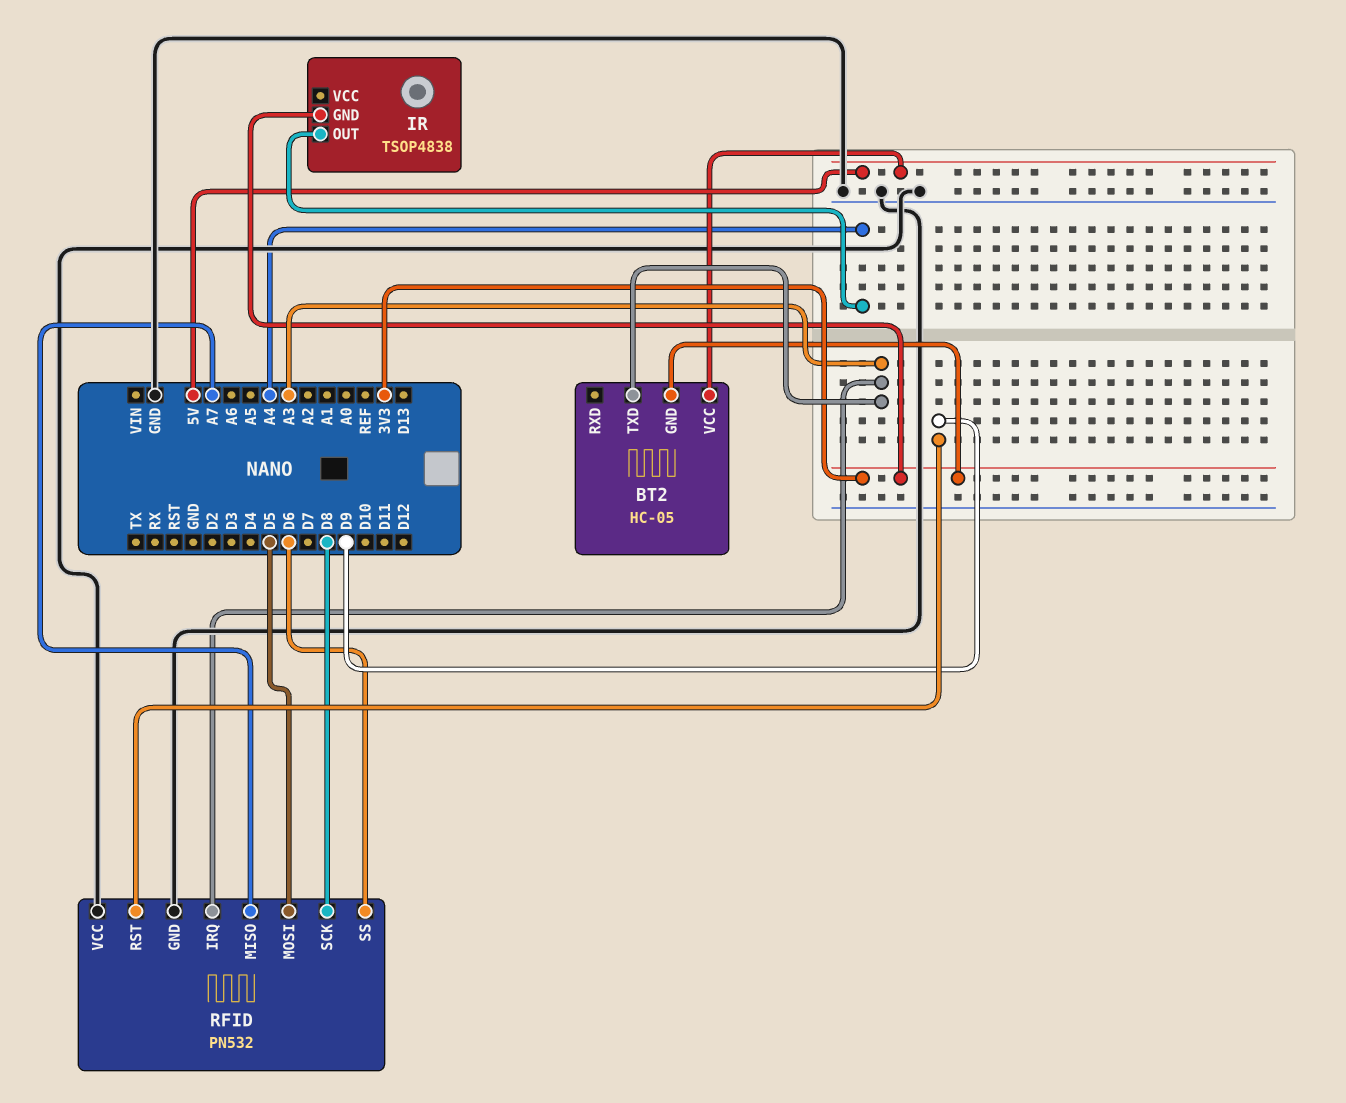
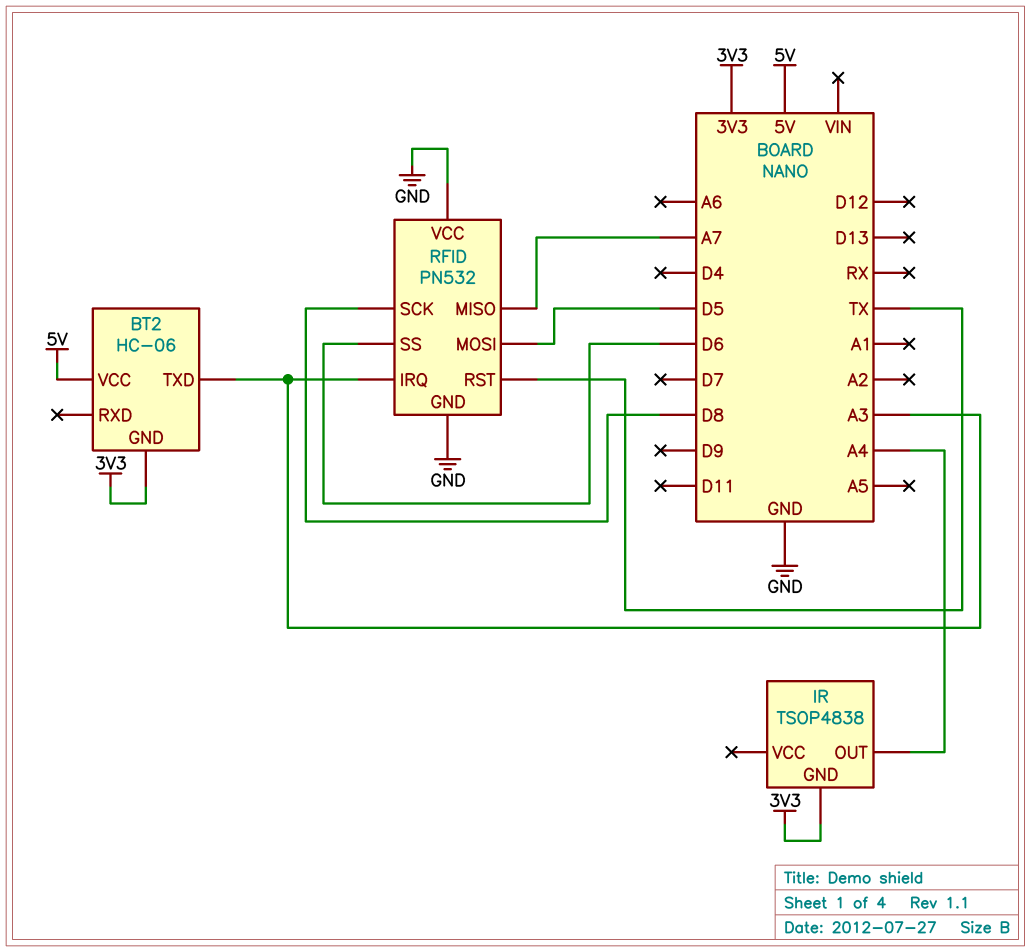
BT2: HC-05 -> HC-06
RFID pin RST: D9 -> TX

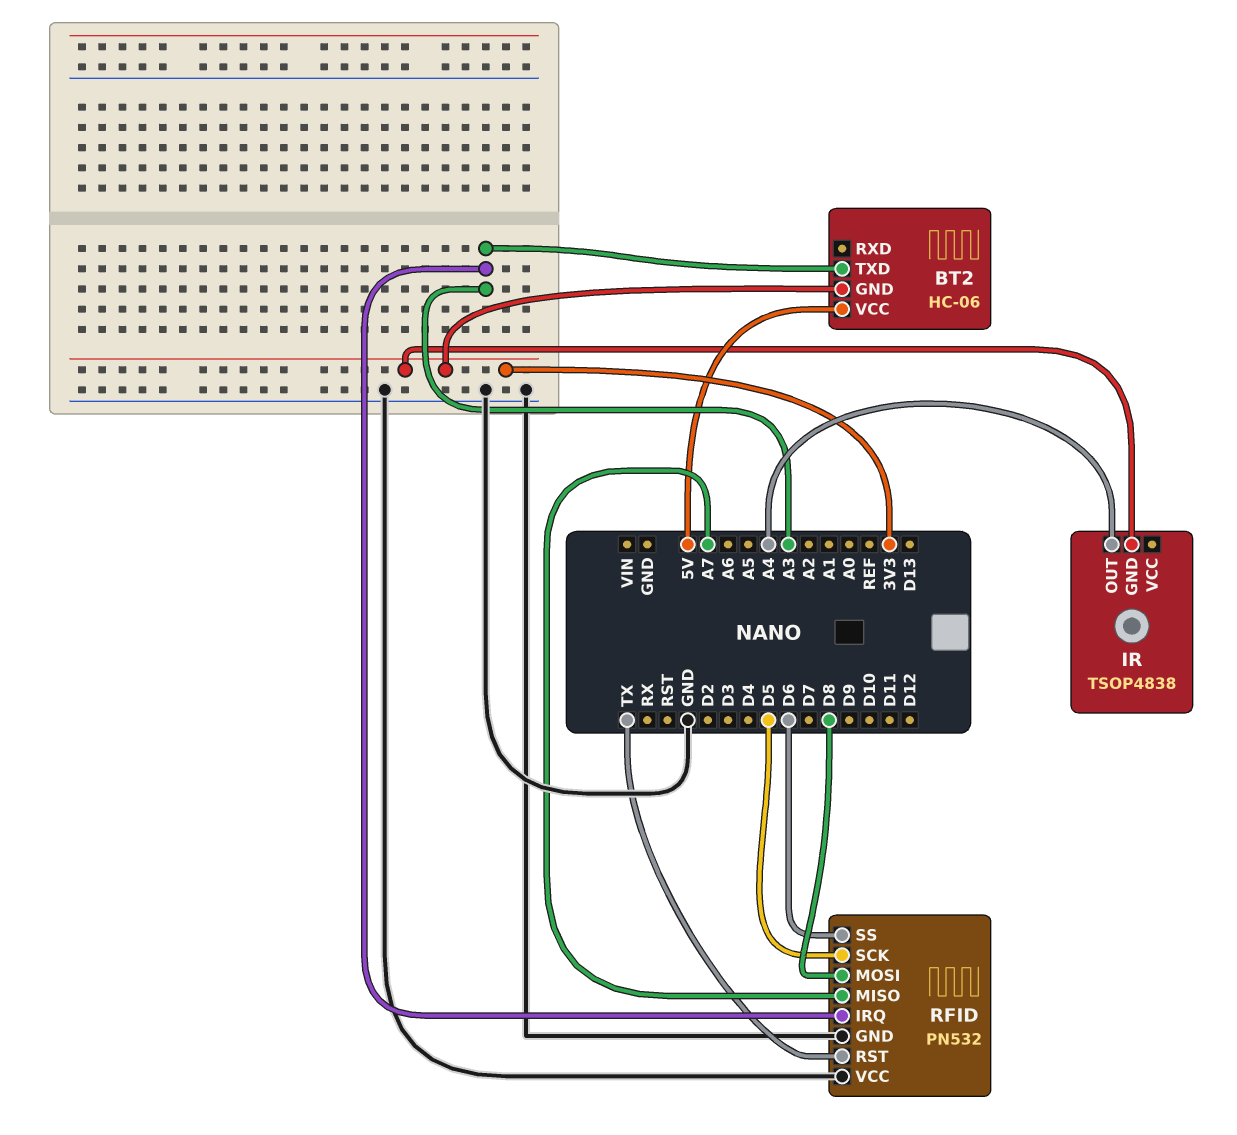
RFID pin MOSI: D5 -> D8
RFID pin SCK: D8 -> D5

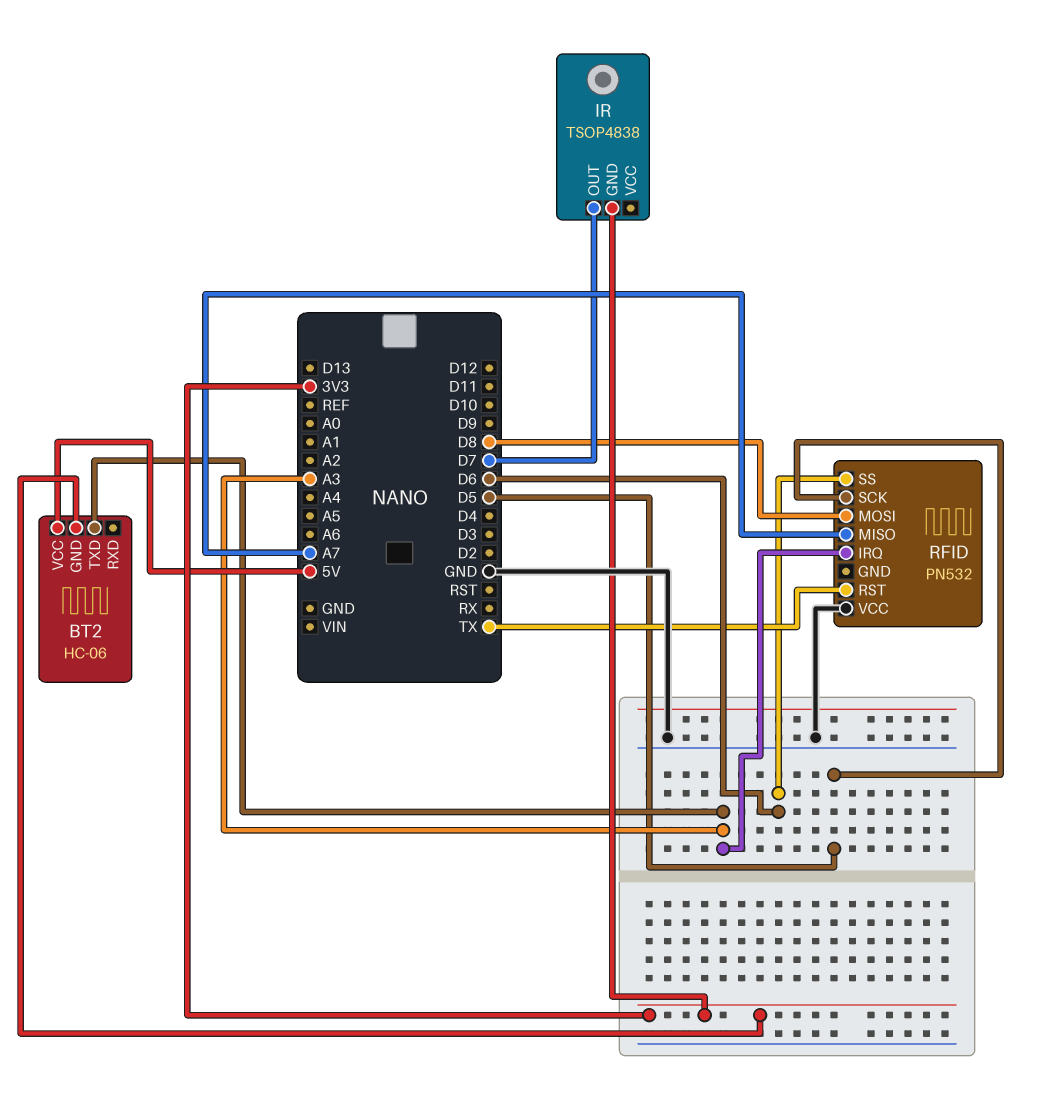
IR pin OUT: A4 -> D7
RFID pin GND: GND -> none

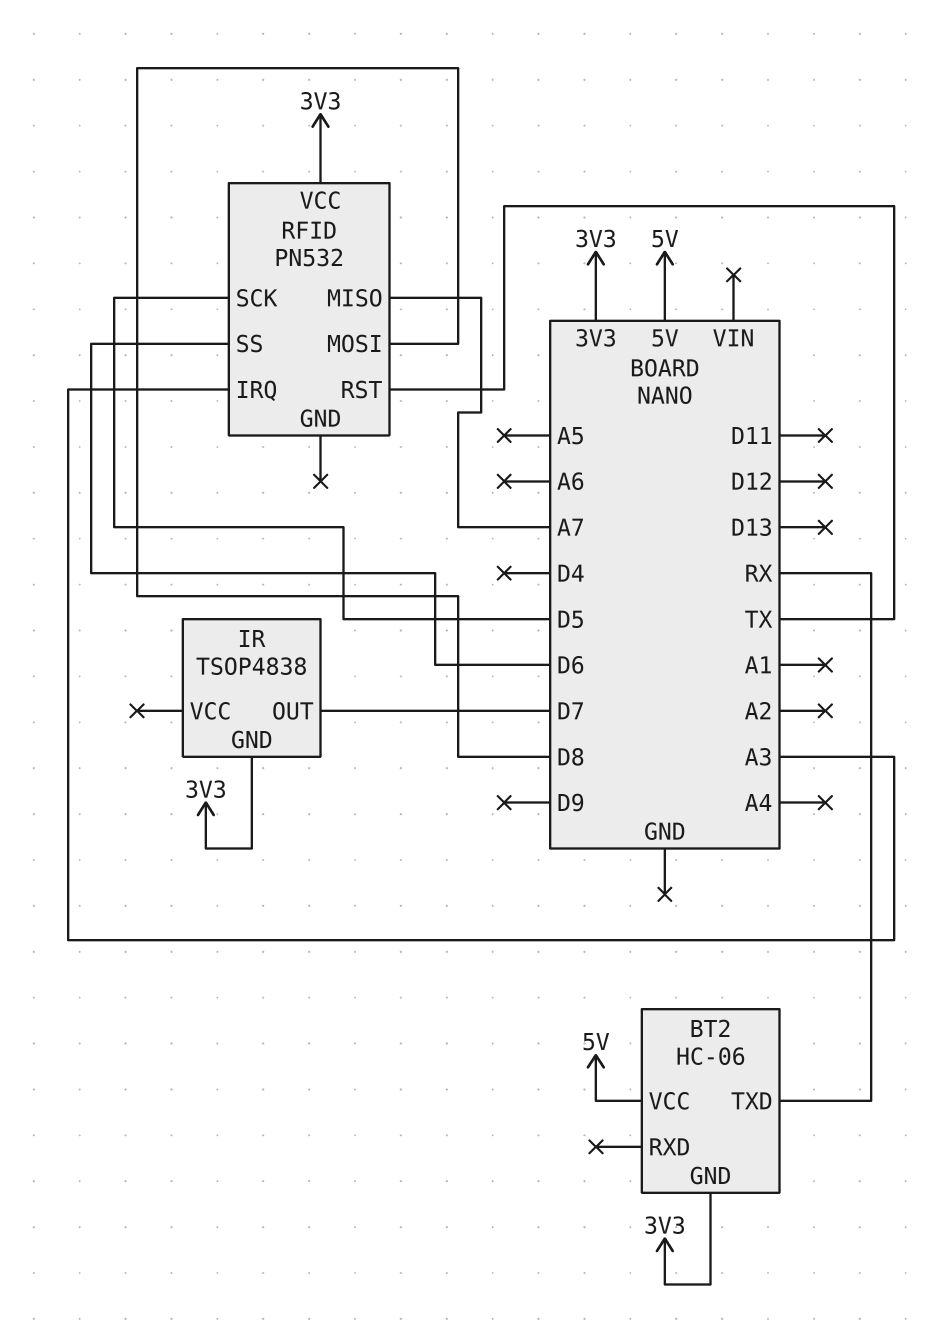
BT2 pin TXD: A3 -> RX
RFID pin VCC: GND -> 3V3

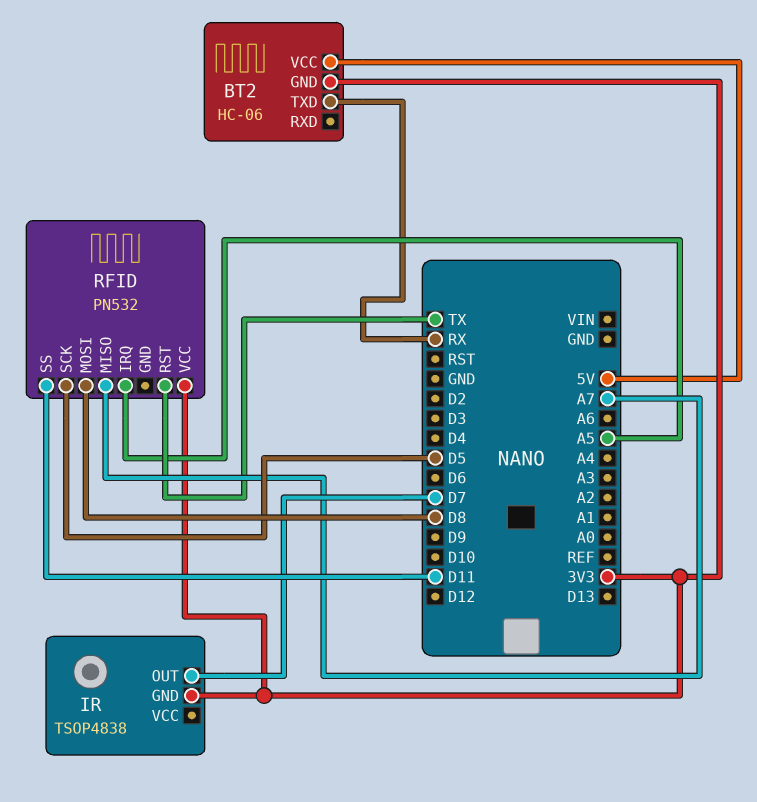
RFID pin IRQ: A3 -> A5
RFID pin SS: D6 -> D11

